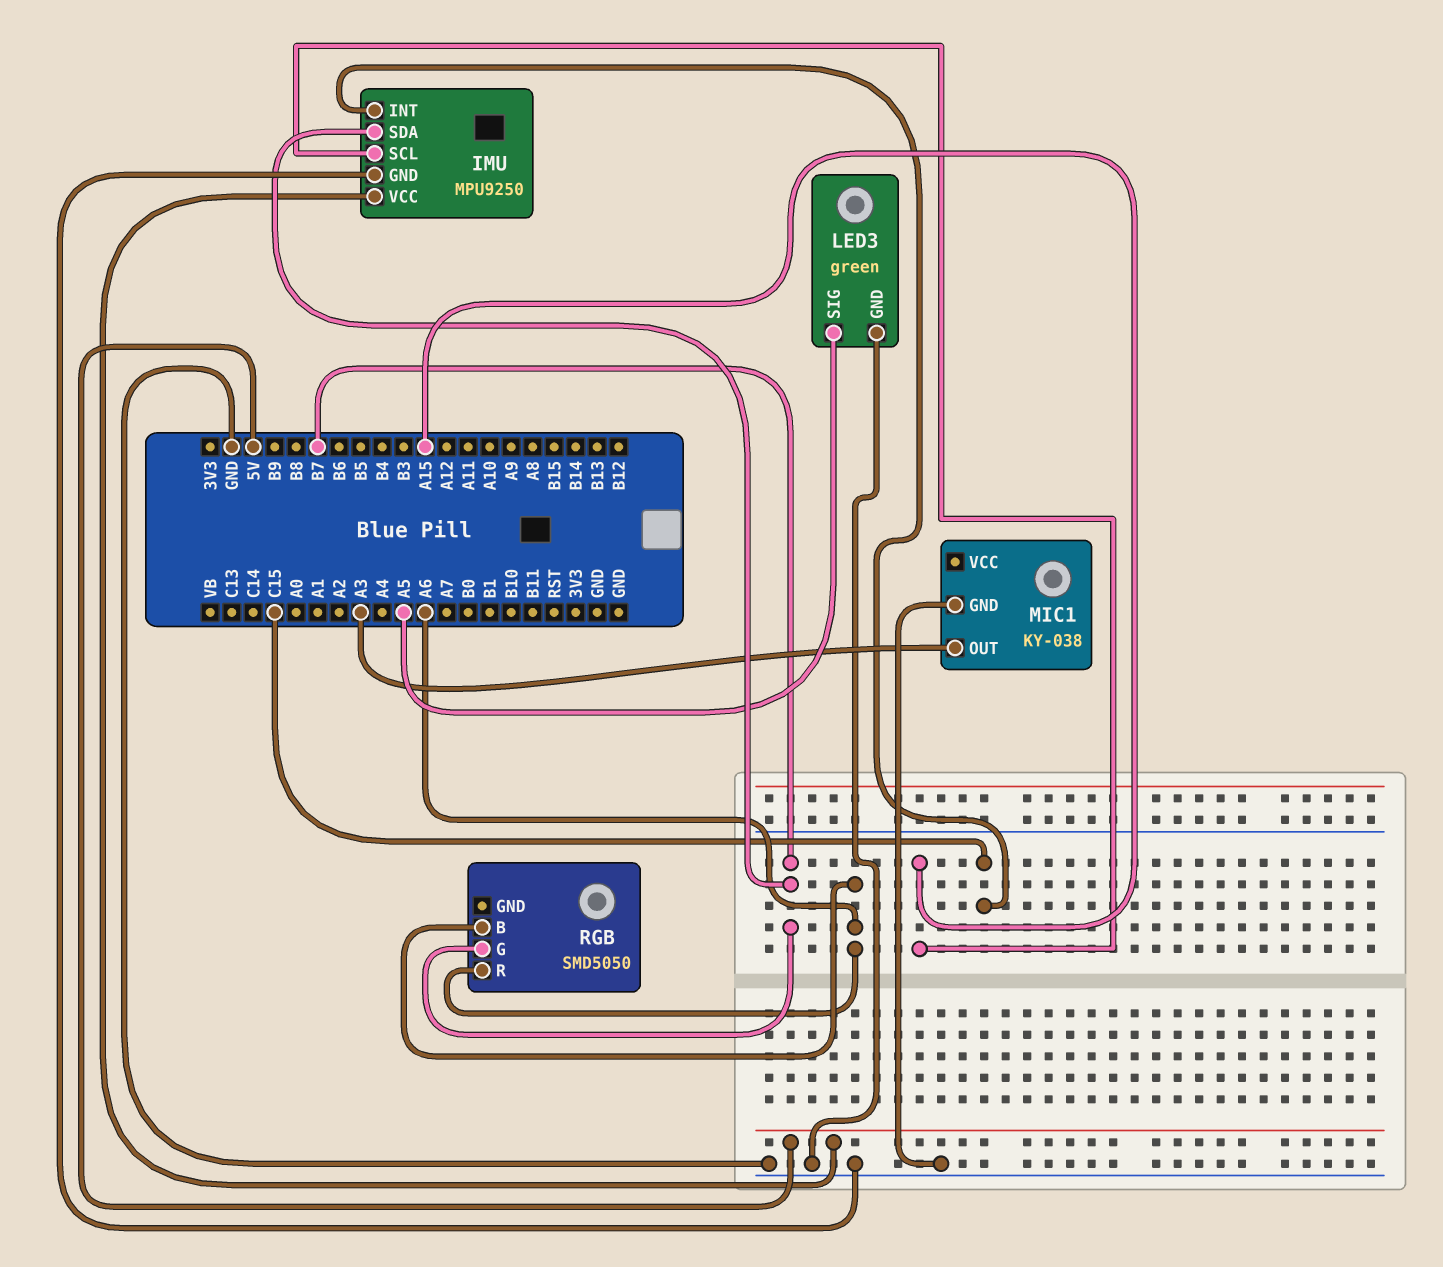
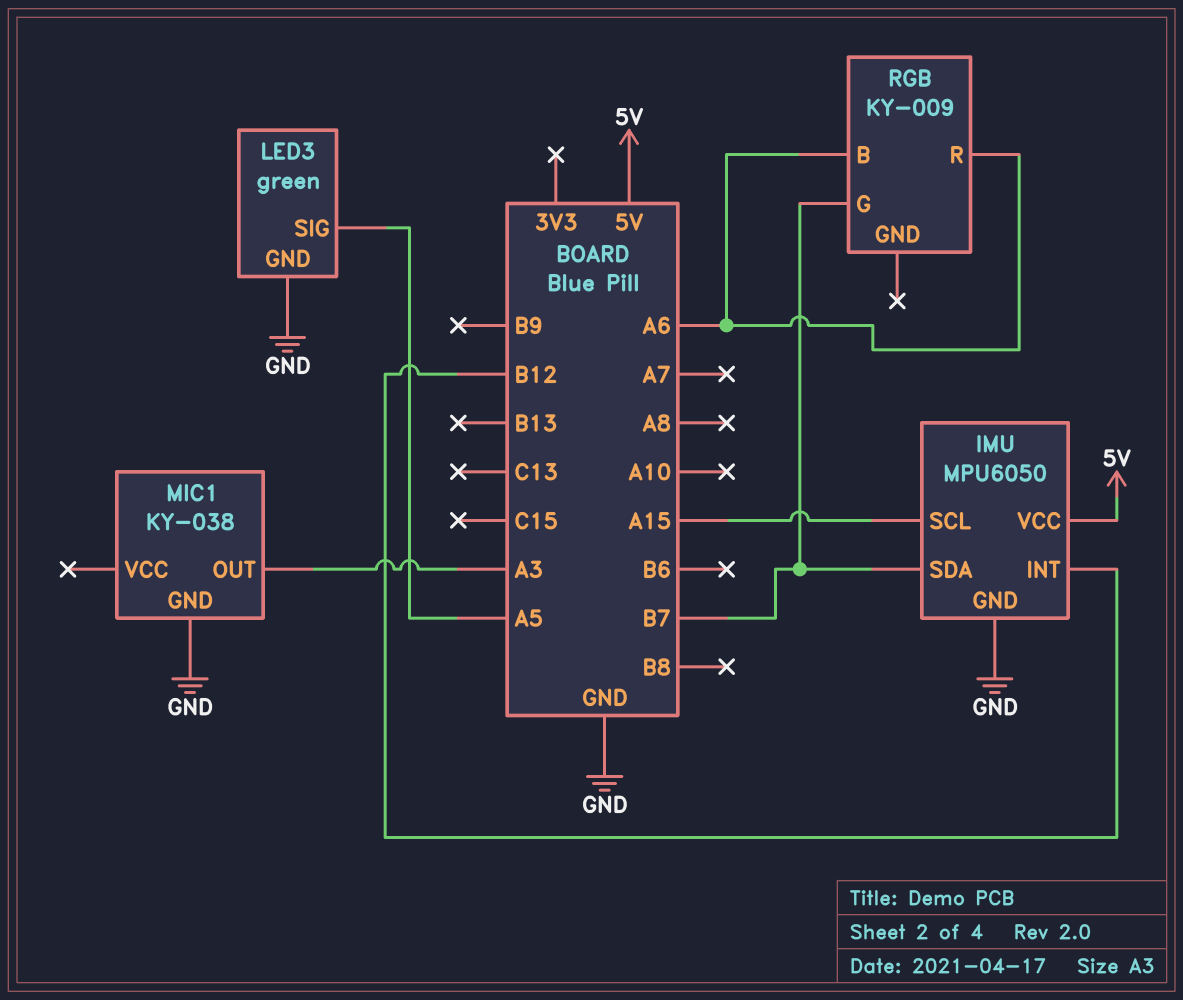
IMU: MPU9250 -> MPU6050
IMU pin INT: C15 -> B12
RGB: SMD5050 -> KY-009

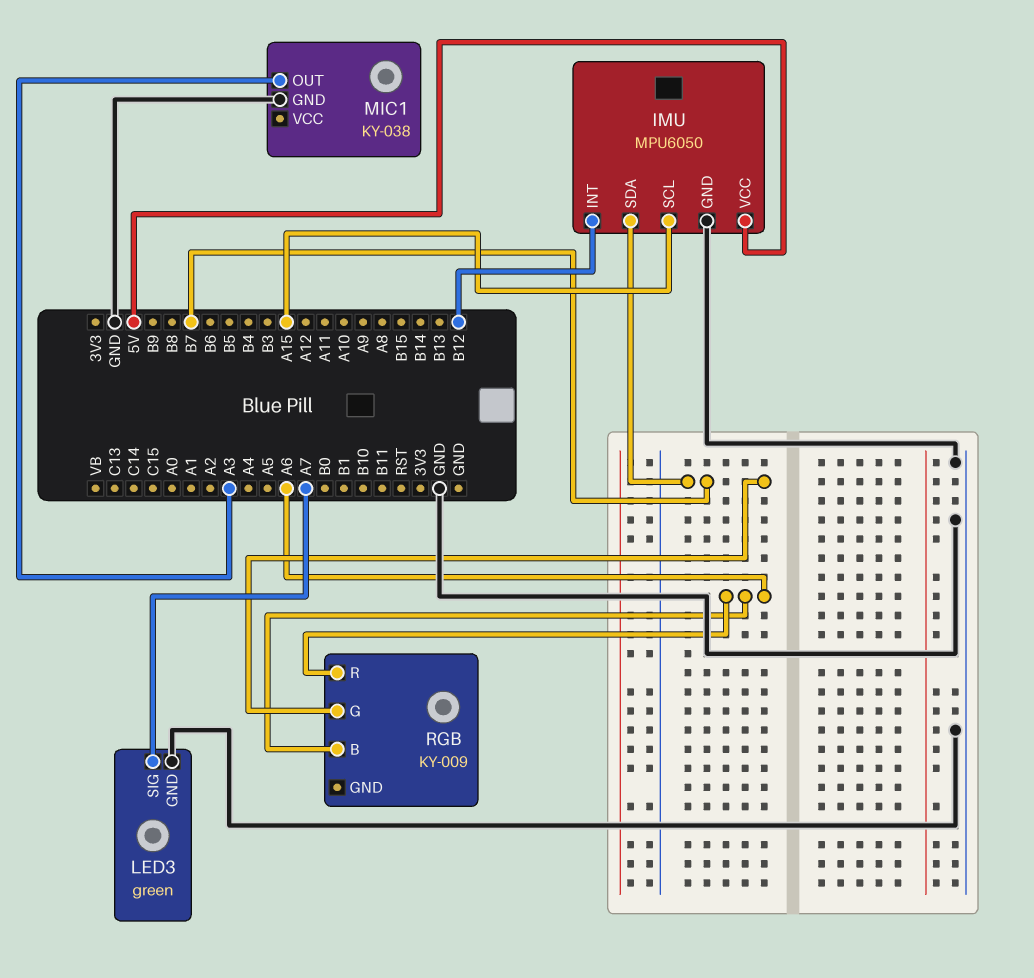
LED3 pin SIG: A5 -> A7

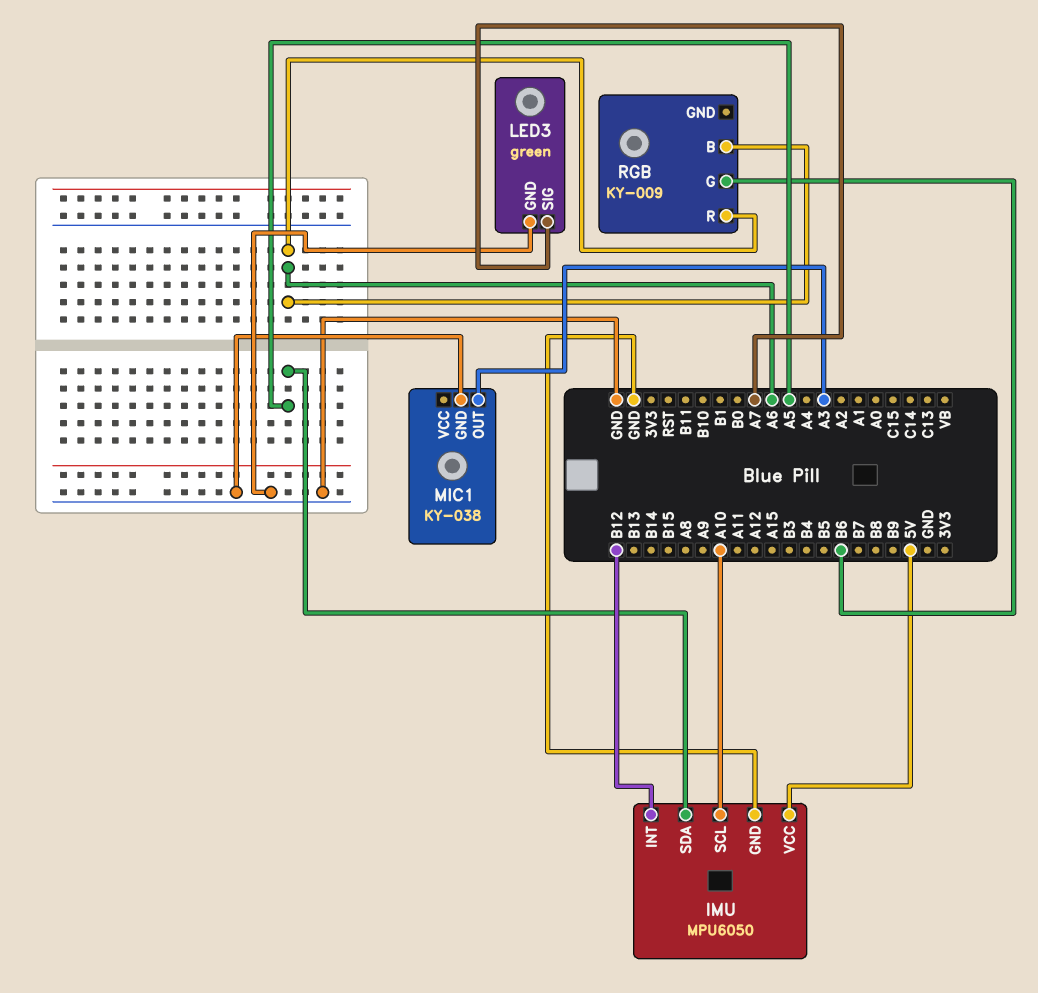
IMU pin SCL: A15 -> A10
IMU pin SDA: B7 -> A5
RGB pin G: B7 -> B6

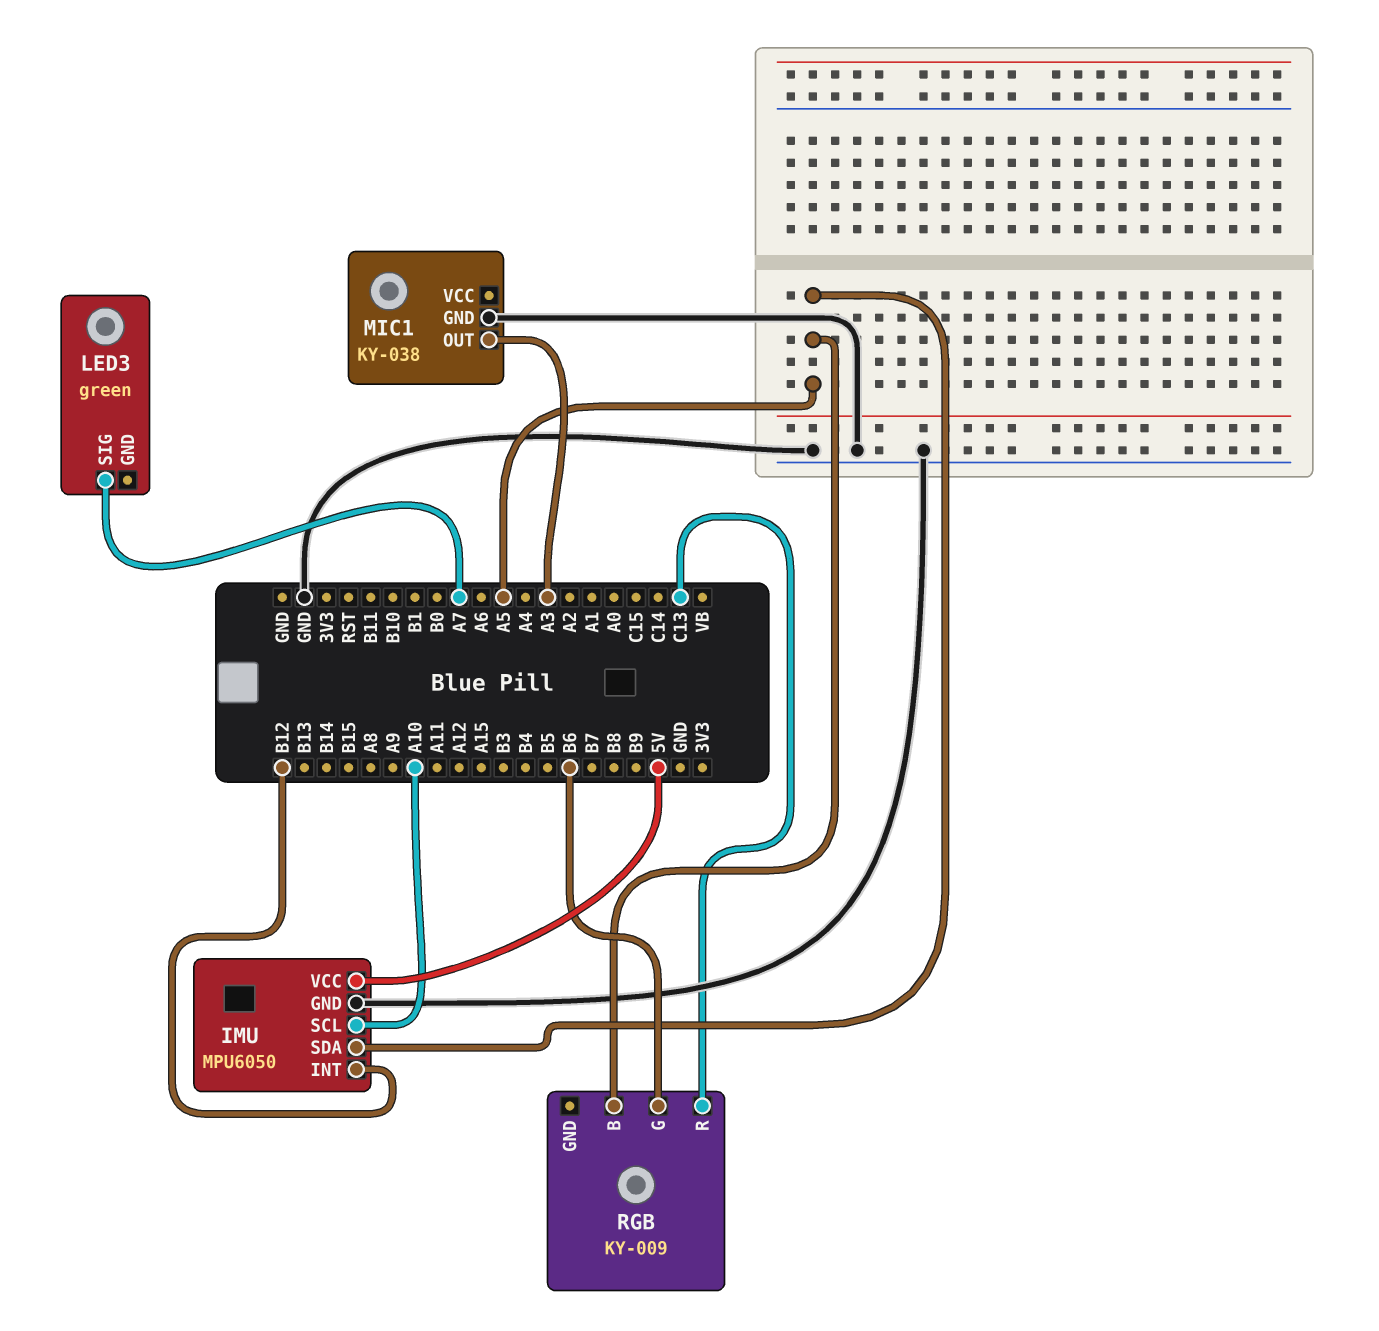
LED3 pin GND: GND -> none
RGB pin B: A6 -> A5
RGB pin R: A6 -> C13

